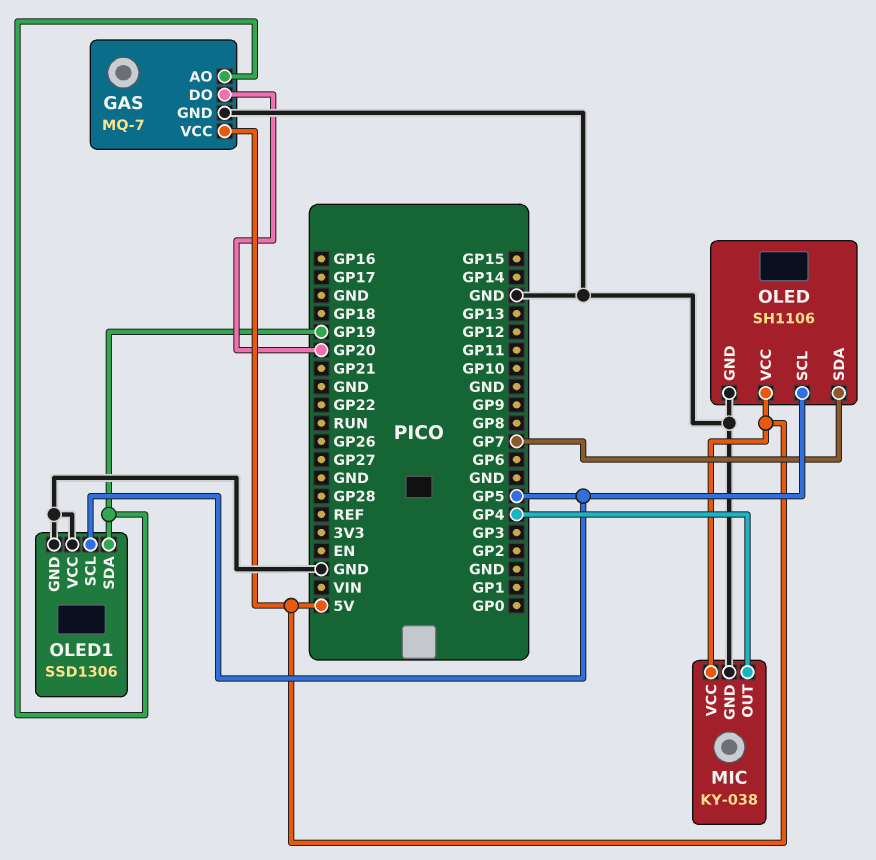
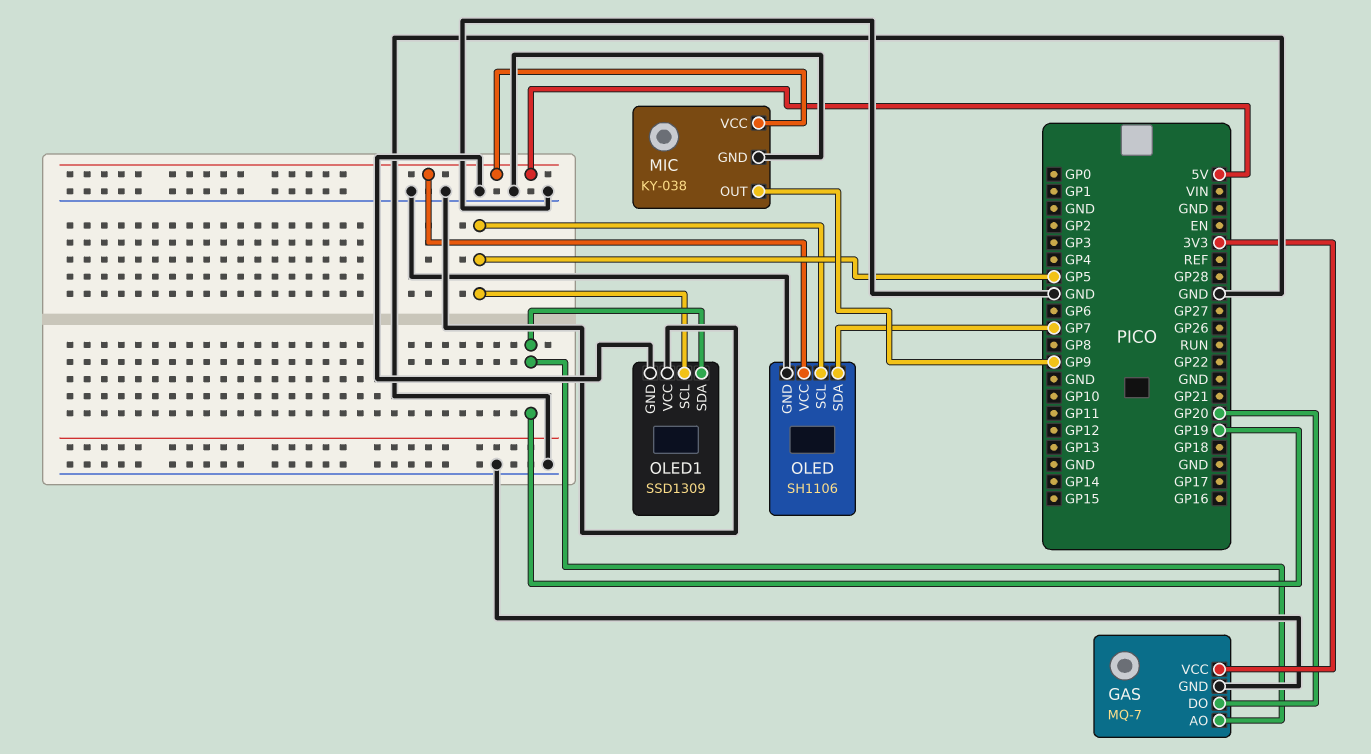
GAS pin VCC: 5V -> 3V3
MIC pin OUT: GP4 -> GP9
OLED1: SSD1306 -> SSD1309

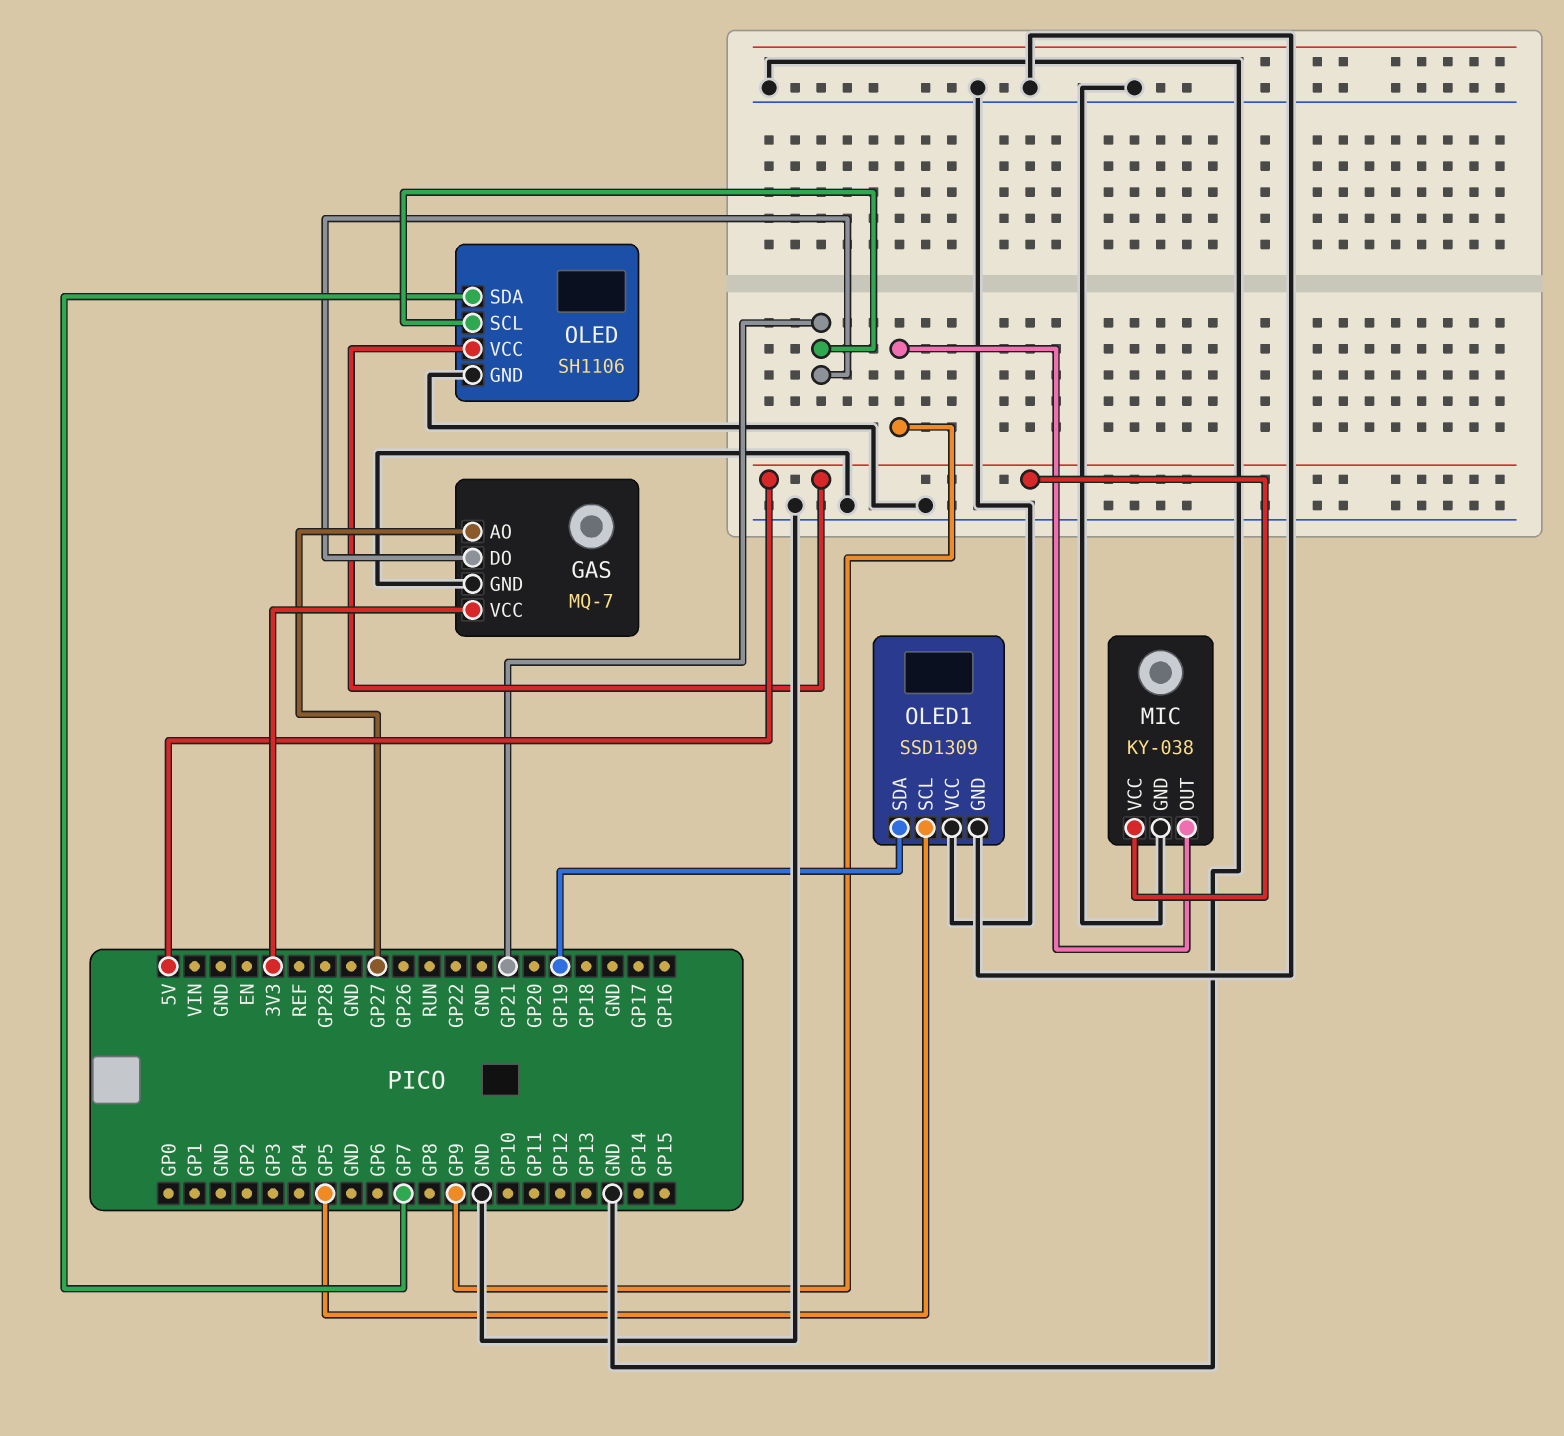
GAS pin AO: GP19 -> GP27
GAS pin DO: GP20 -> GP21
OLED pin SCL: GP5 -> GP21

